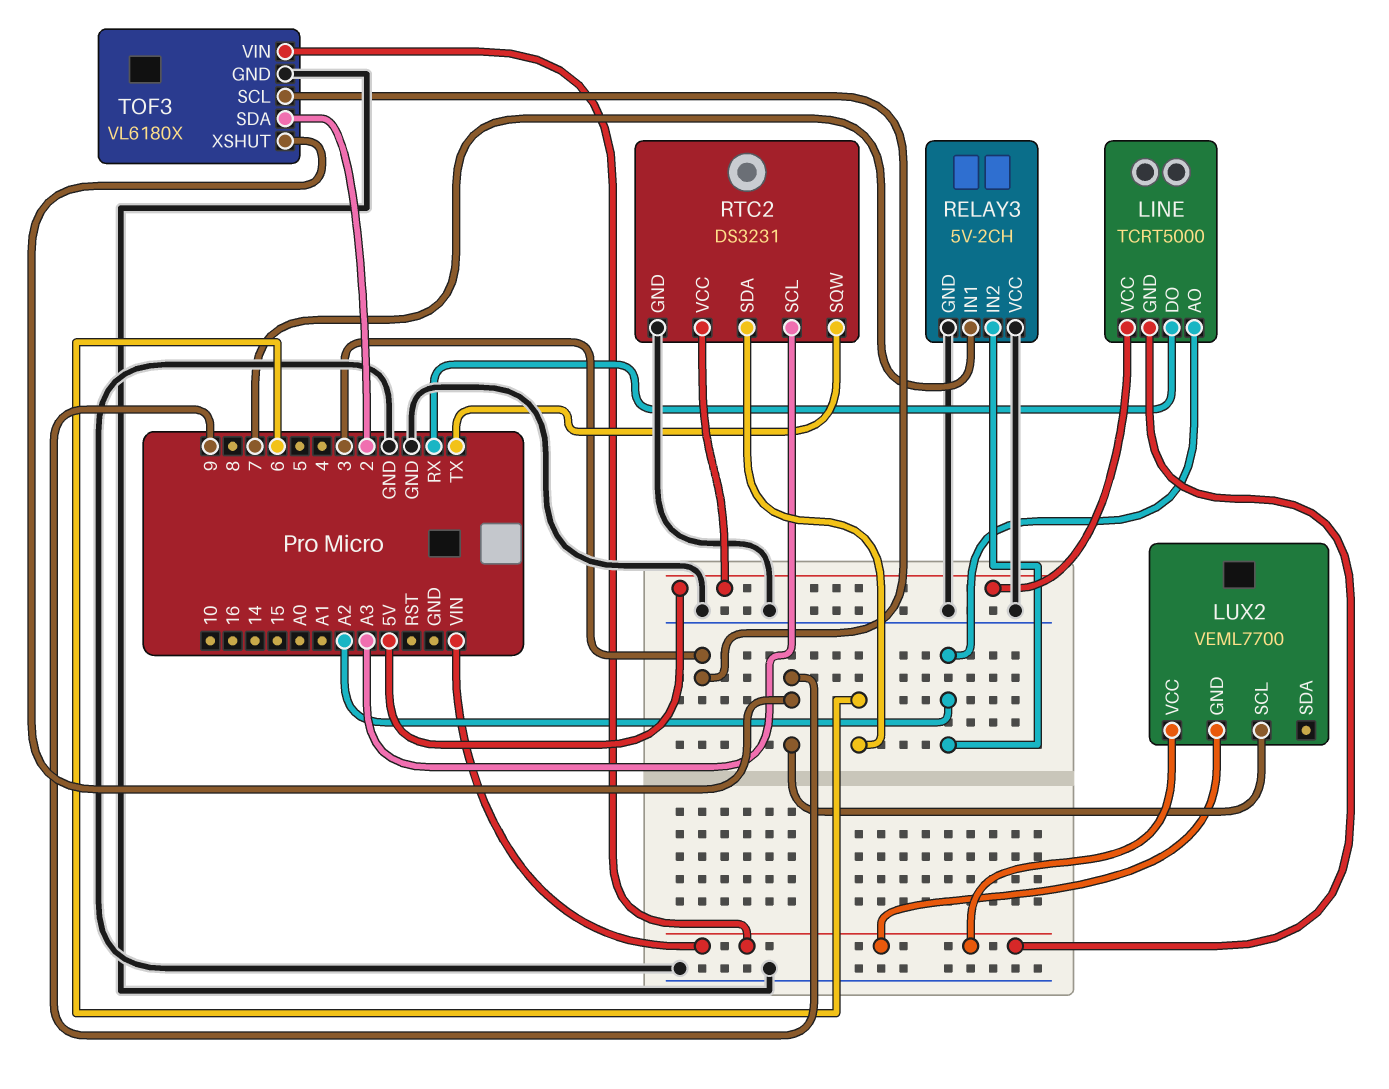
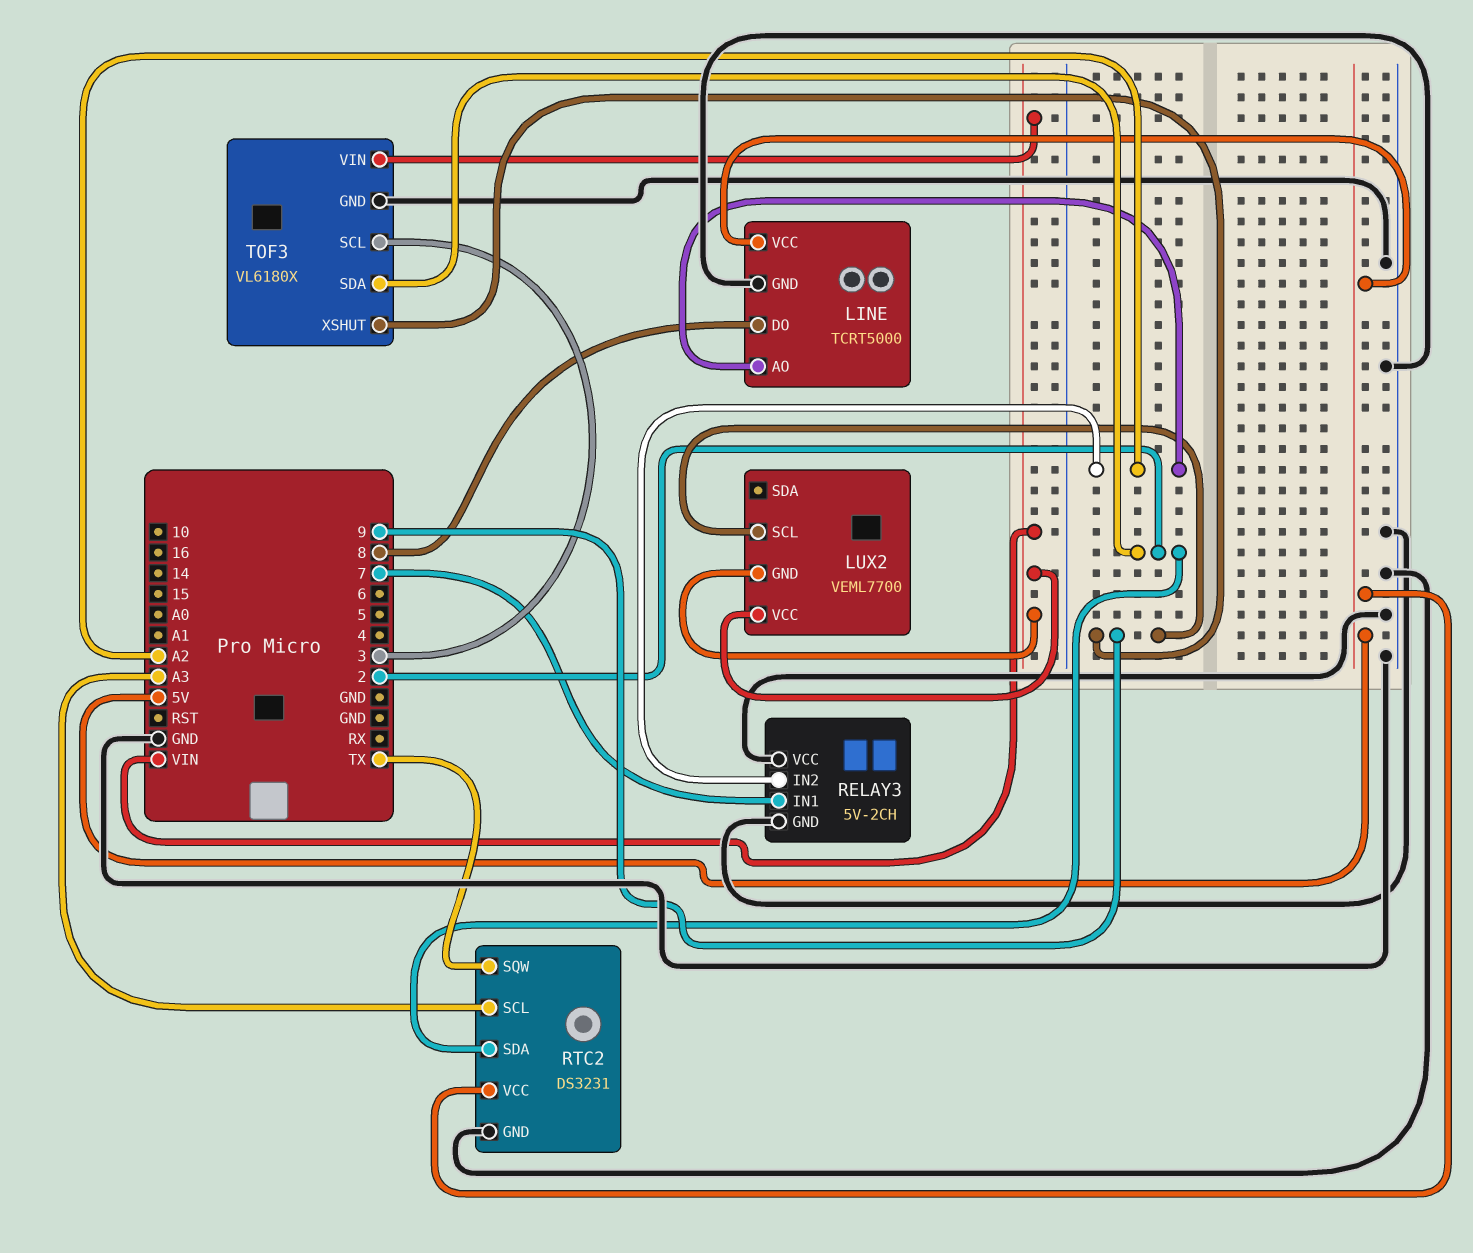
LINE pin DO: RX -> 8
LINE pin GND: VIN -> GND
RTC2 pin SDA: 6 -> 2

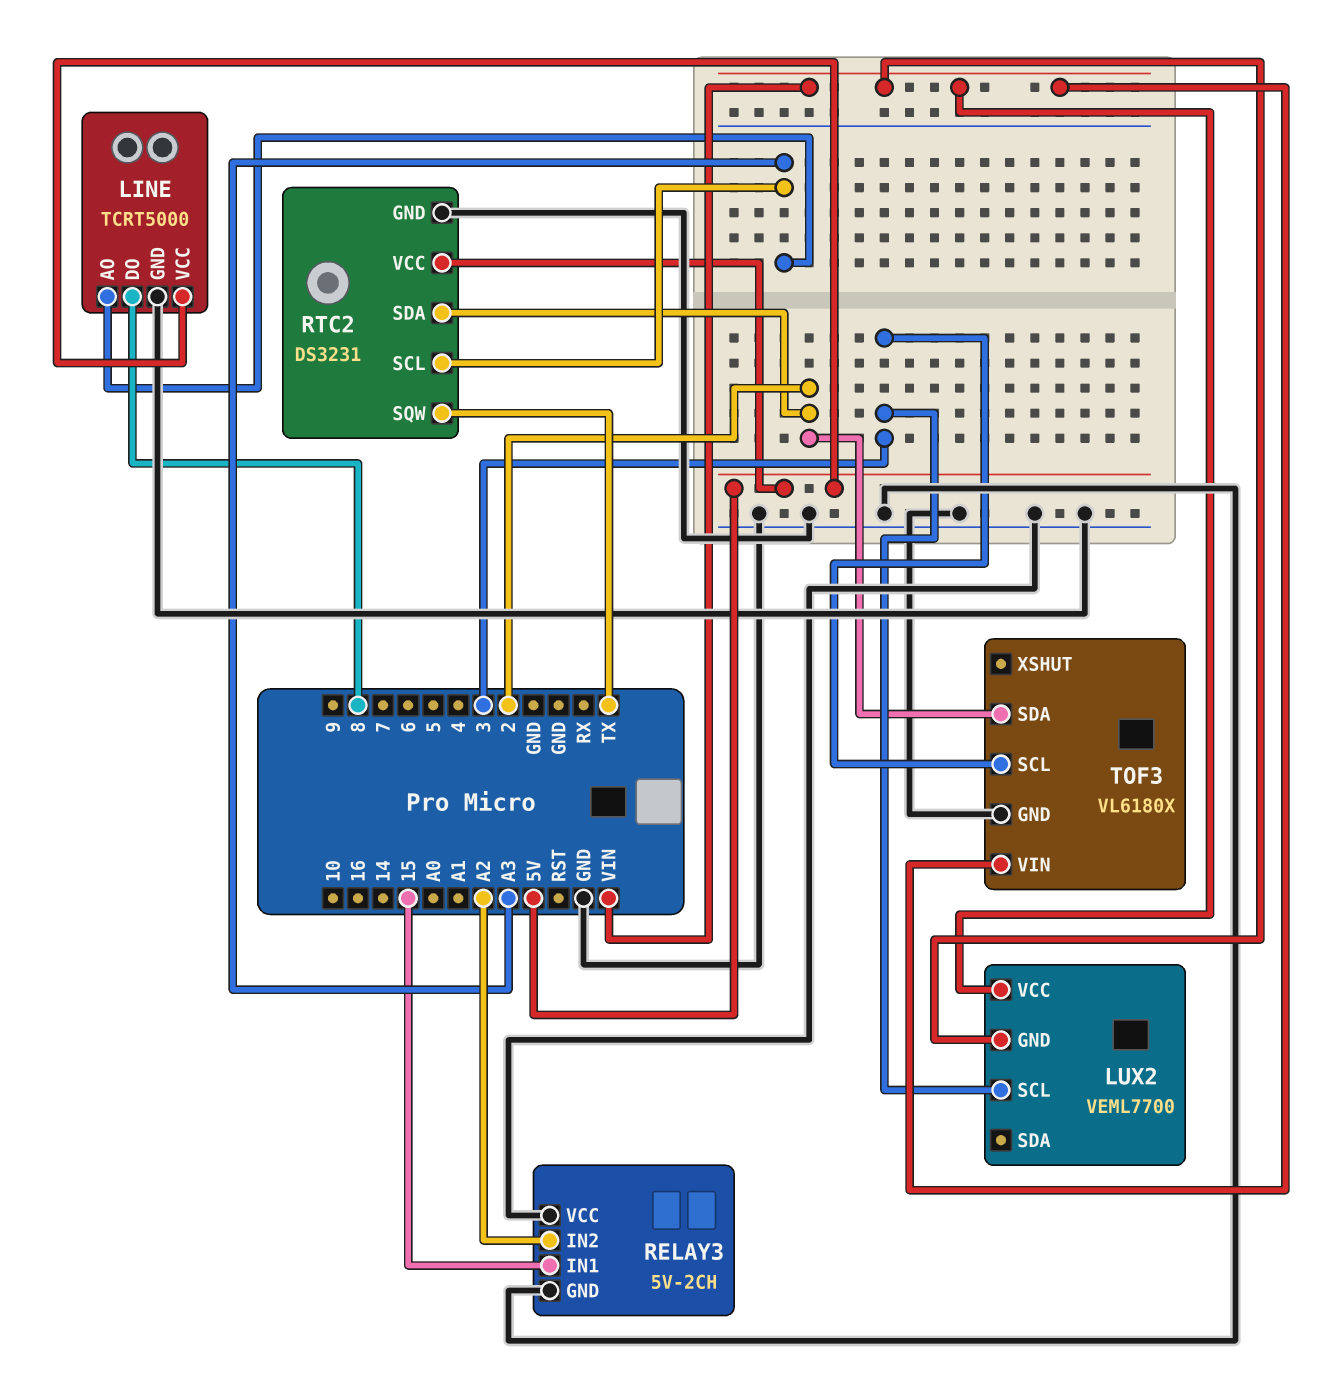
LINE pin AO: A2 -> A3
LUX2 pin SCL: 9 -> 3
RELAY3 pin IN1: 7 -> 15
TOF3 pin XSHUT: 9 -> none

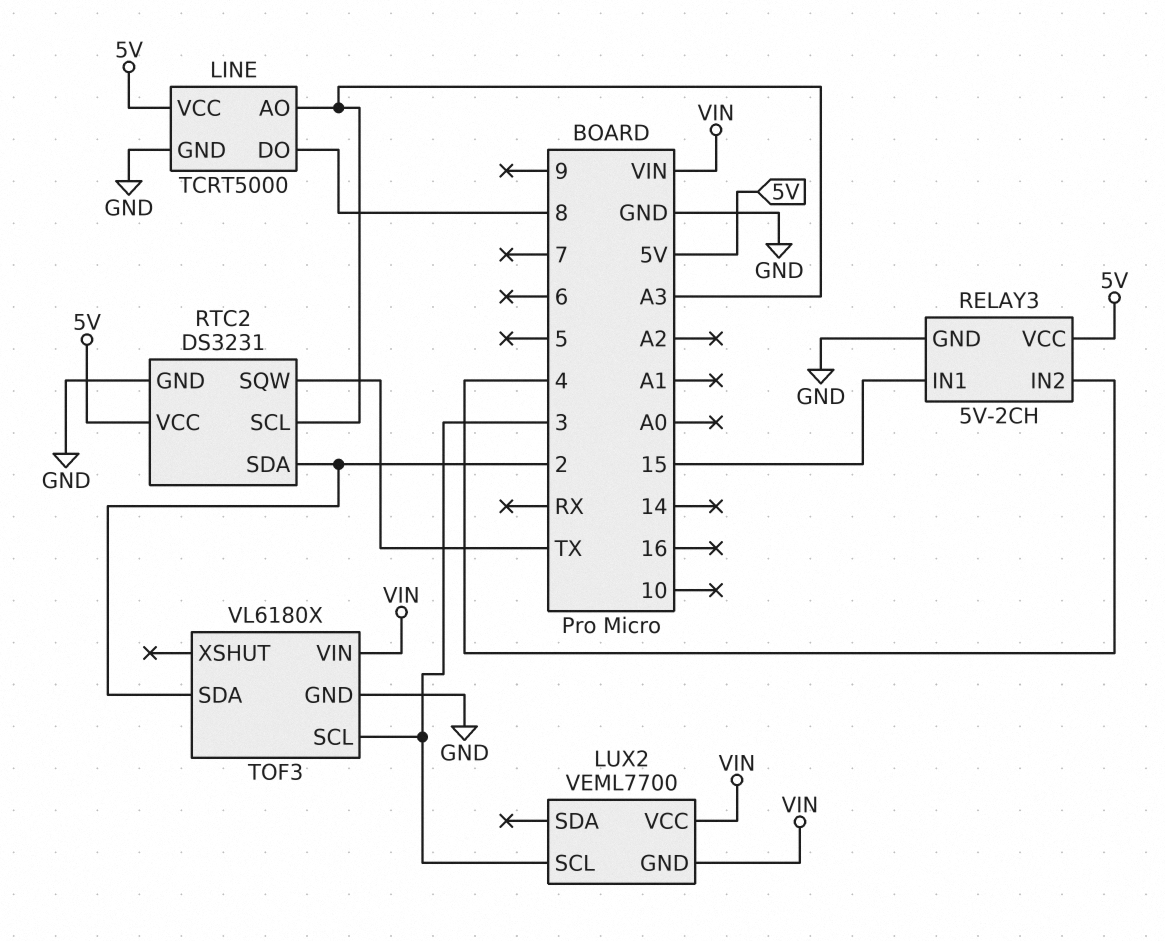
RELAY3 pin IN2: A2 -> 4
RELAY3 pin VCC: GND -> 5V

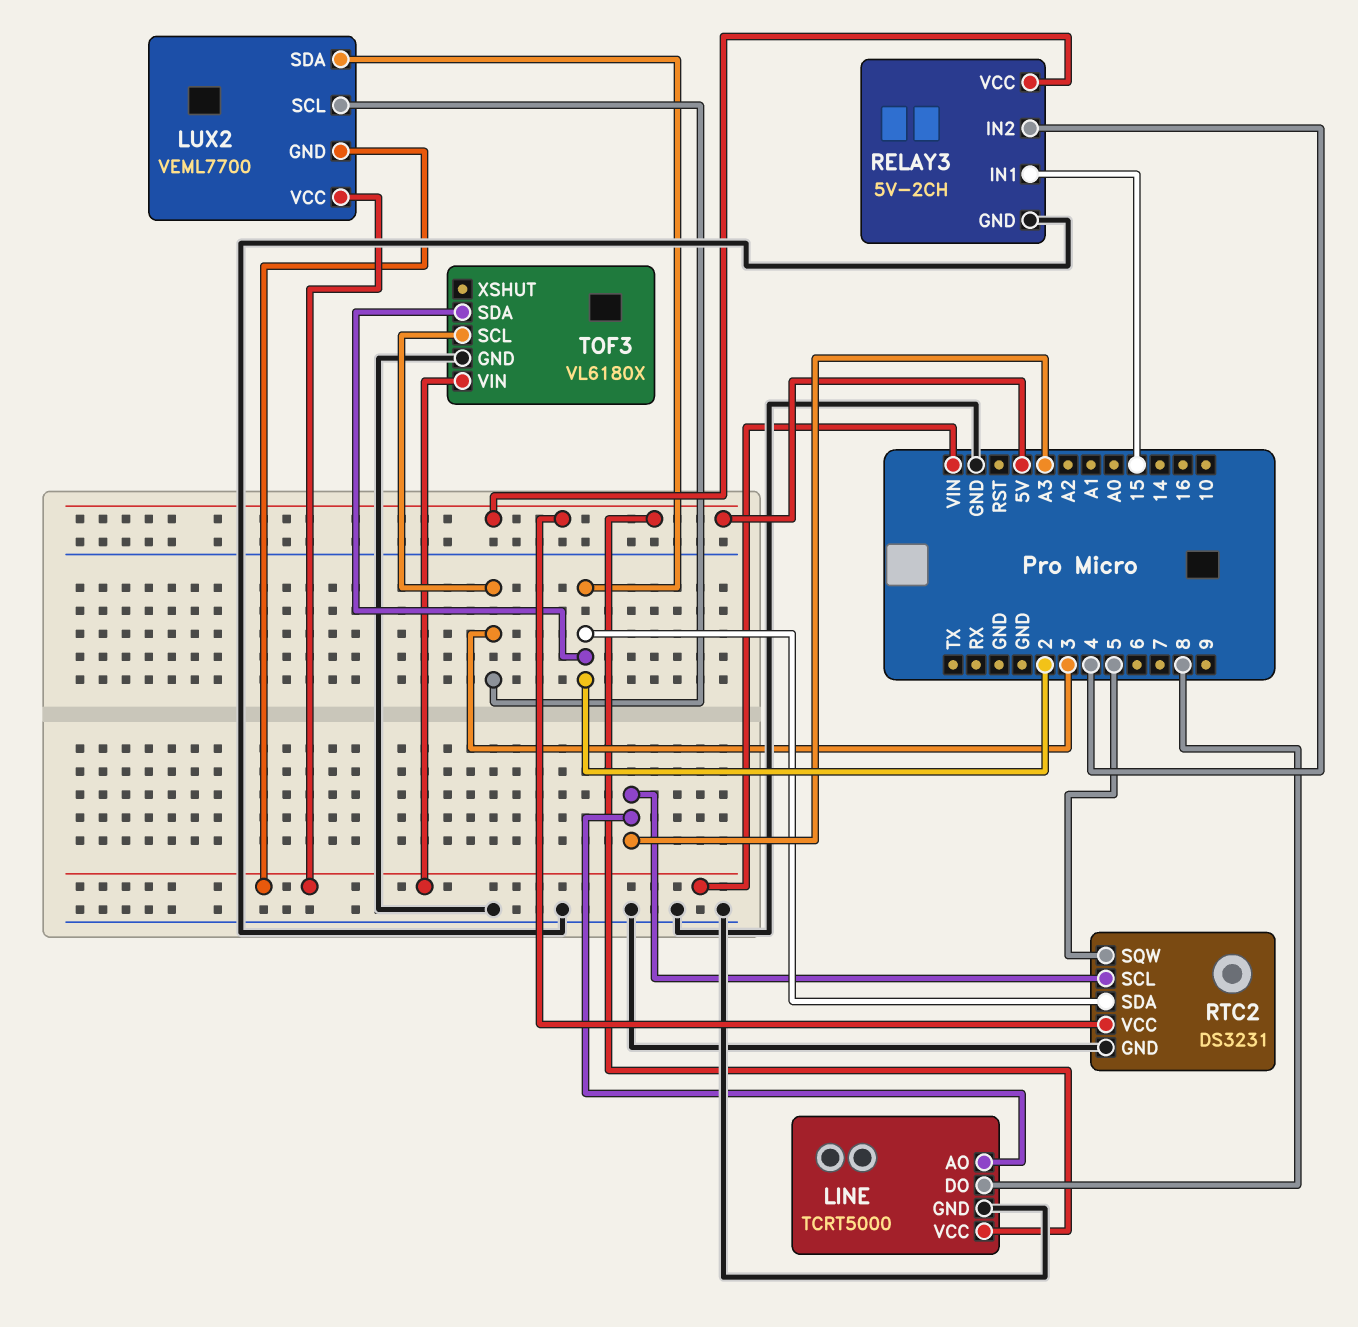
LUX2 pin SDA: none -> 2
RTC2 pin SQW: TX -> 5

